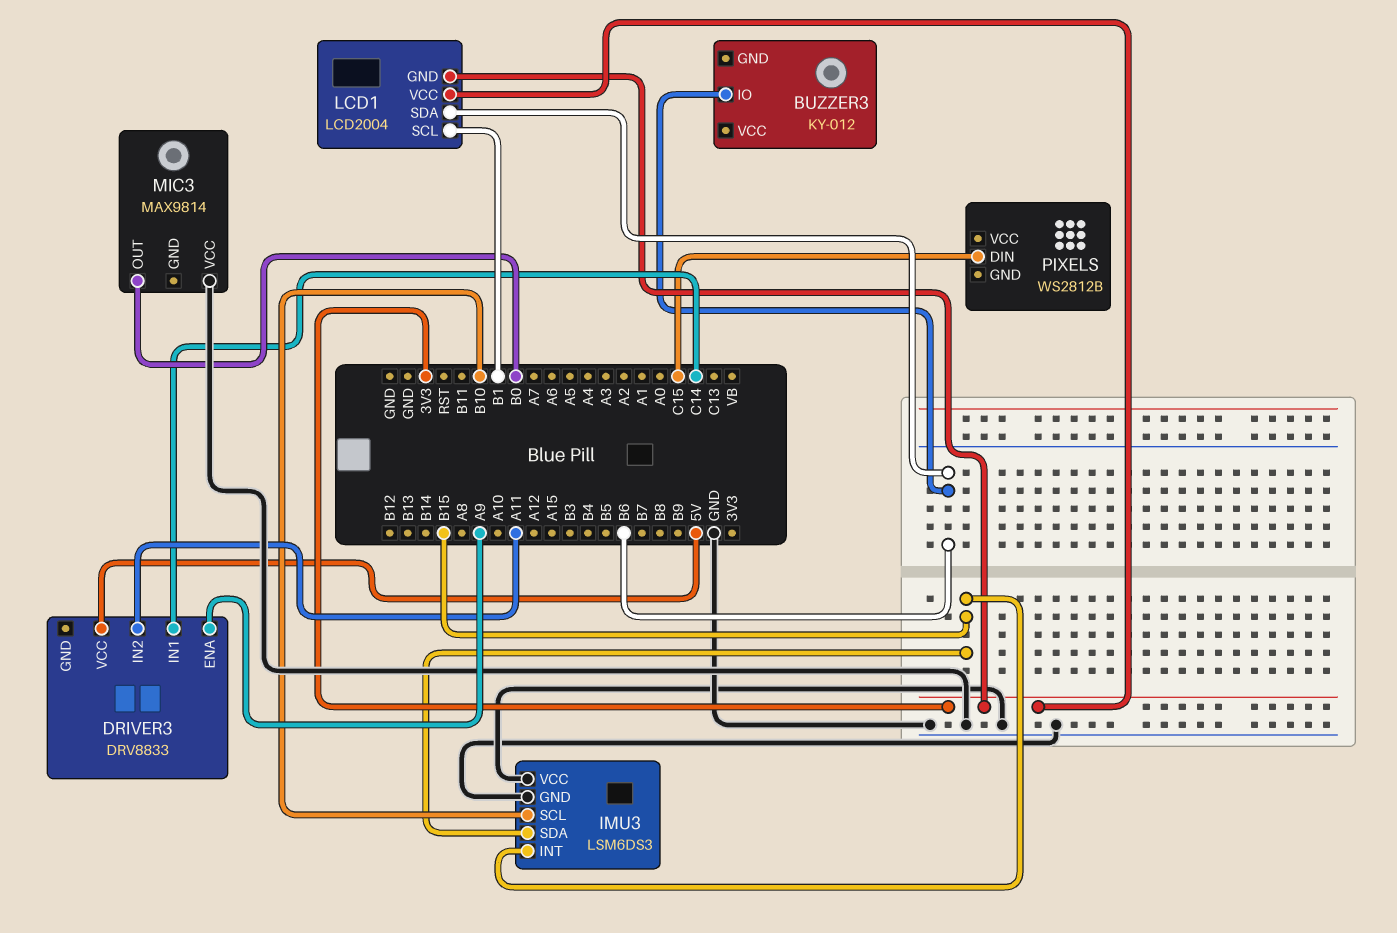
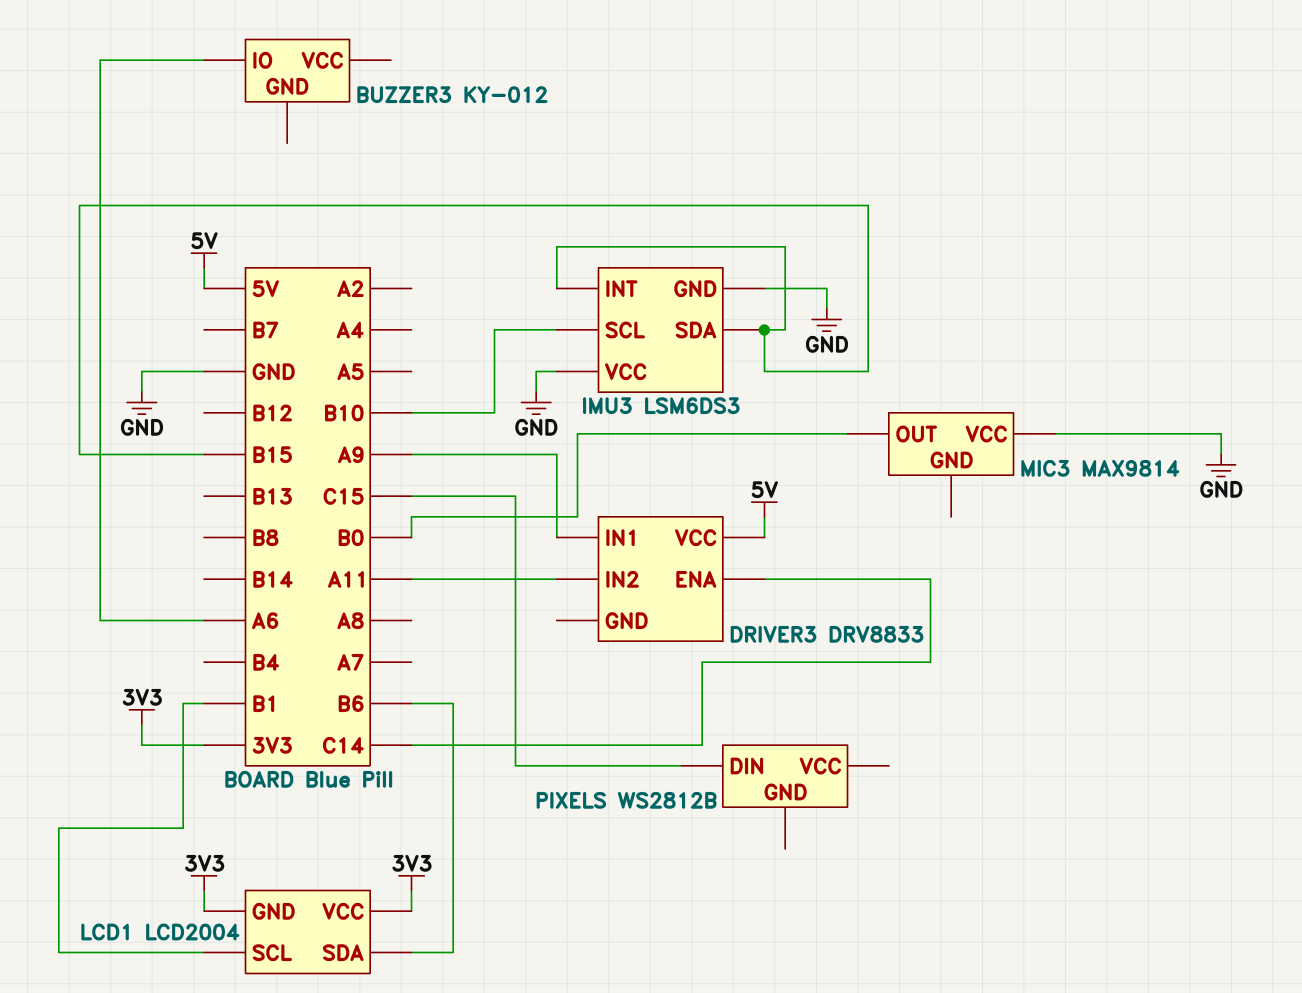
BUZZER3 pin IO: B6 -> A6
DRIVER3 pin ENA: A9 -> C14
DRIVER3 pin IN1: C14 -> A9

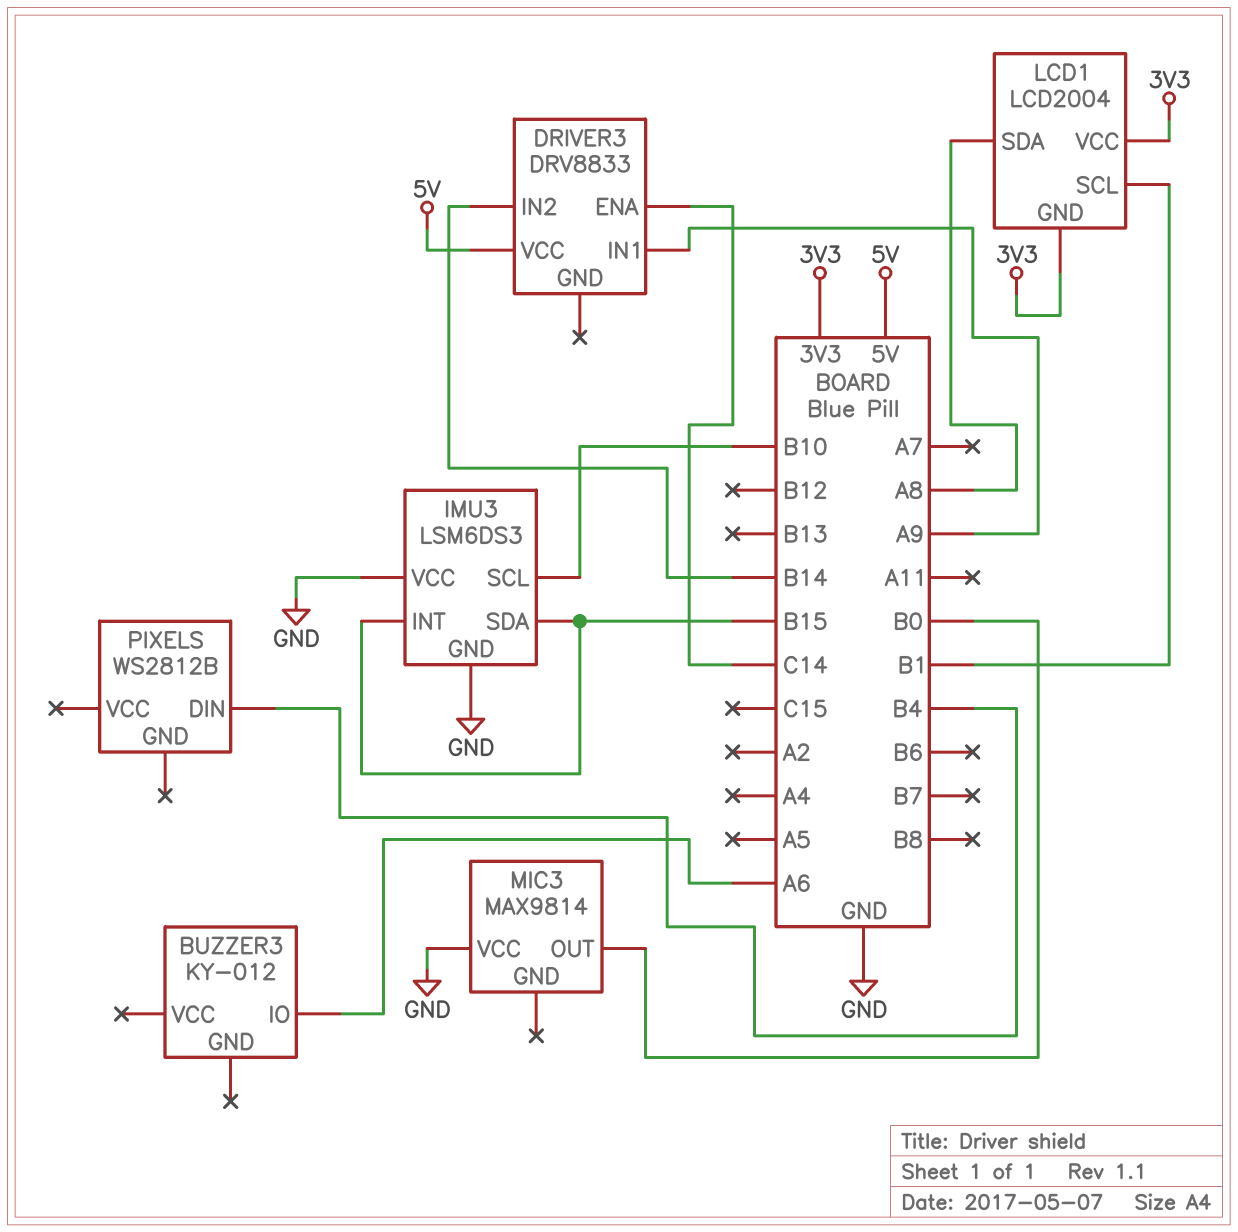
DRIVER3 pin IN2: A11 -> B14
LCD1 pin SDA: B6 -> A8
PIXELS pin DIN: C15 -> B4

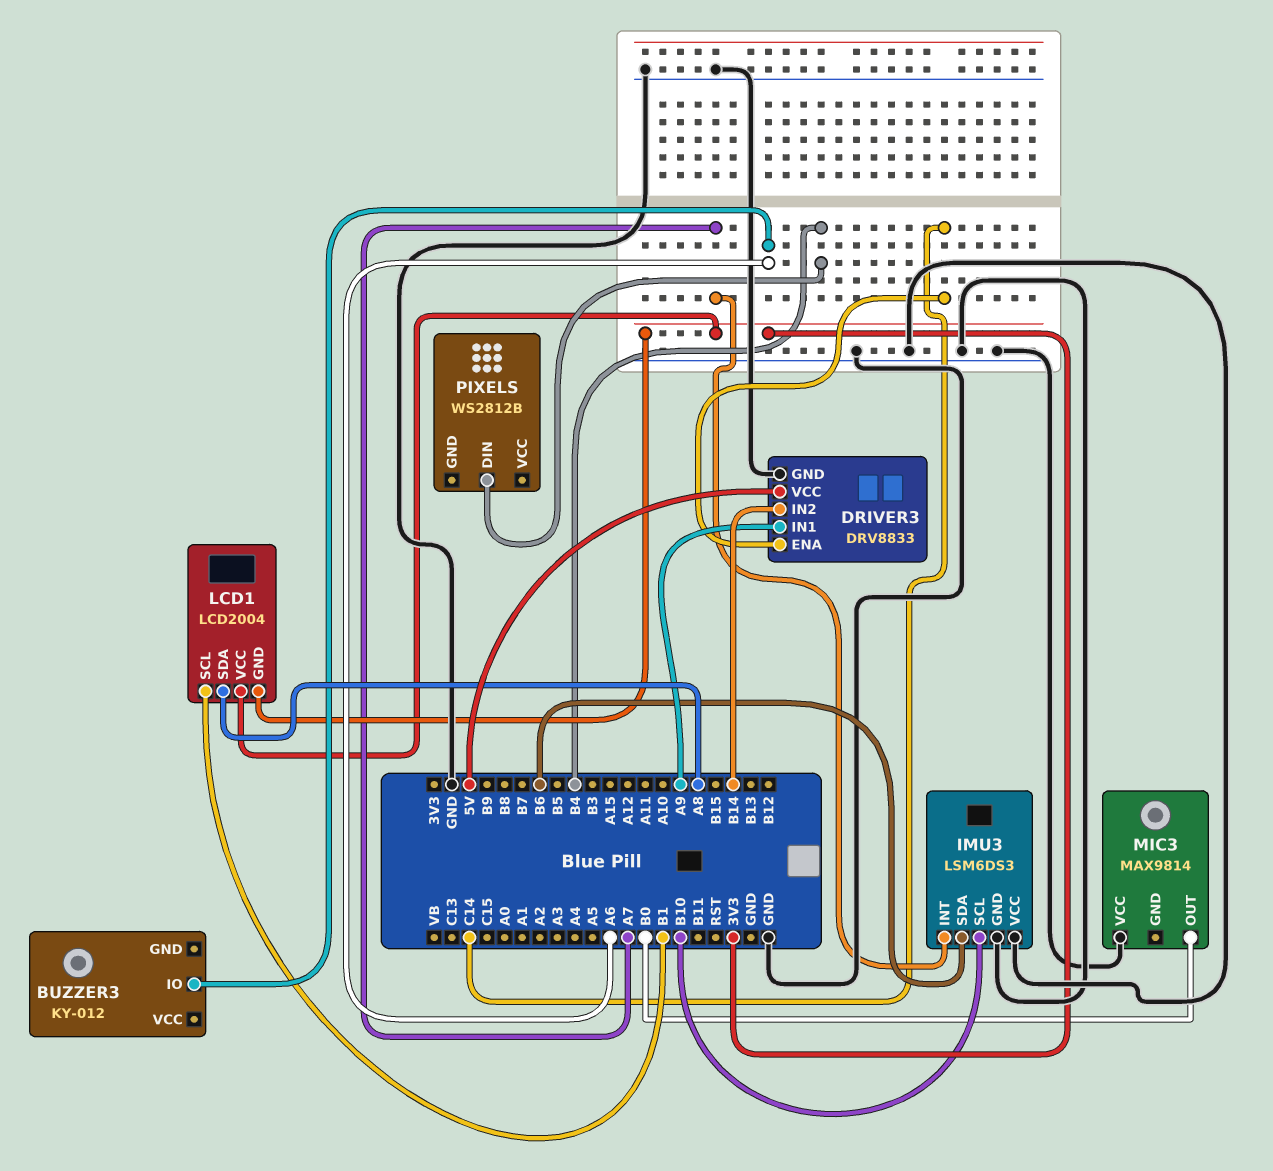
DRIVER3 pin GND: none -> GND
IMU3 pin INT: B15 -> A7
IMU3 pin SDA: B15 -> B6

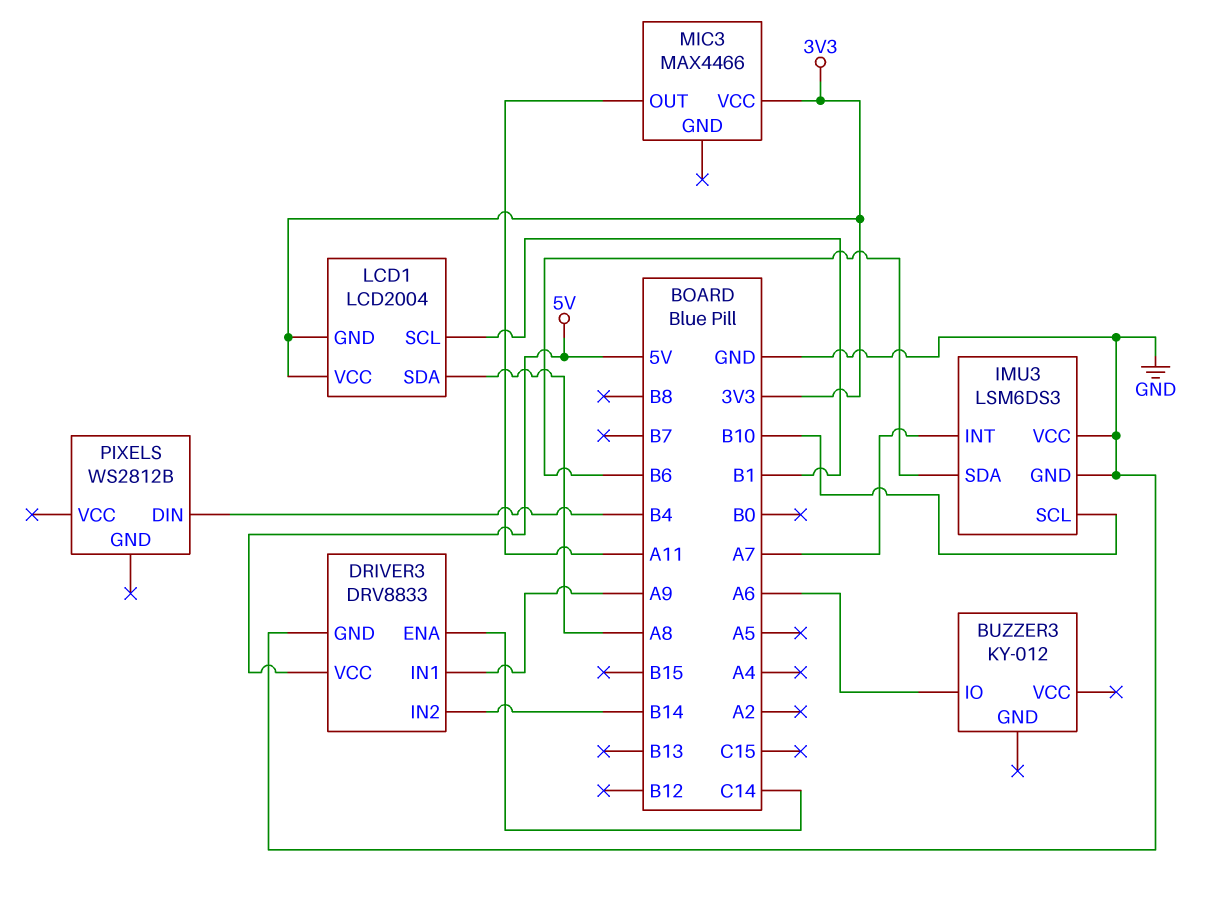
MIC3: MAX9814 -> MAX4466
MIC3 pin OUT: B0 -> A11
MIC3 pin VCC: GND -> 3V3

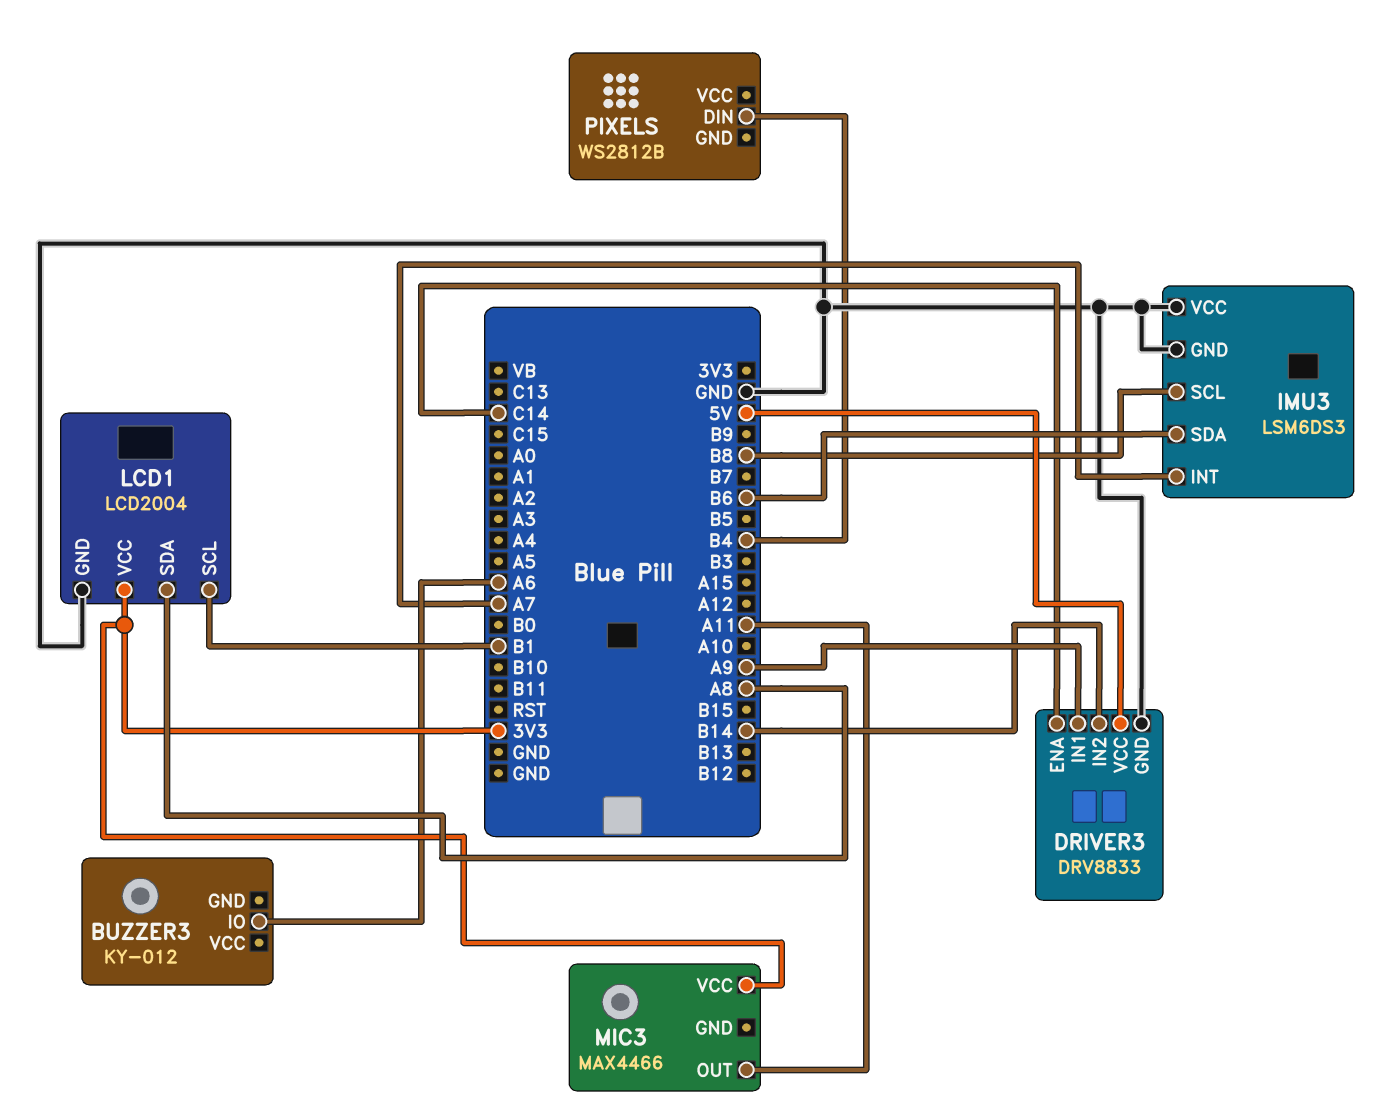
IMU3 pin SCL: B10 -> B8
LCD1 pin GND: 3V3 -> GND

